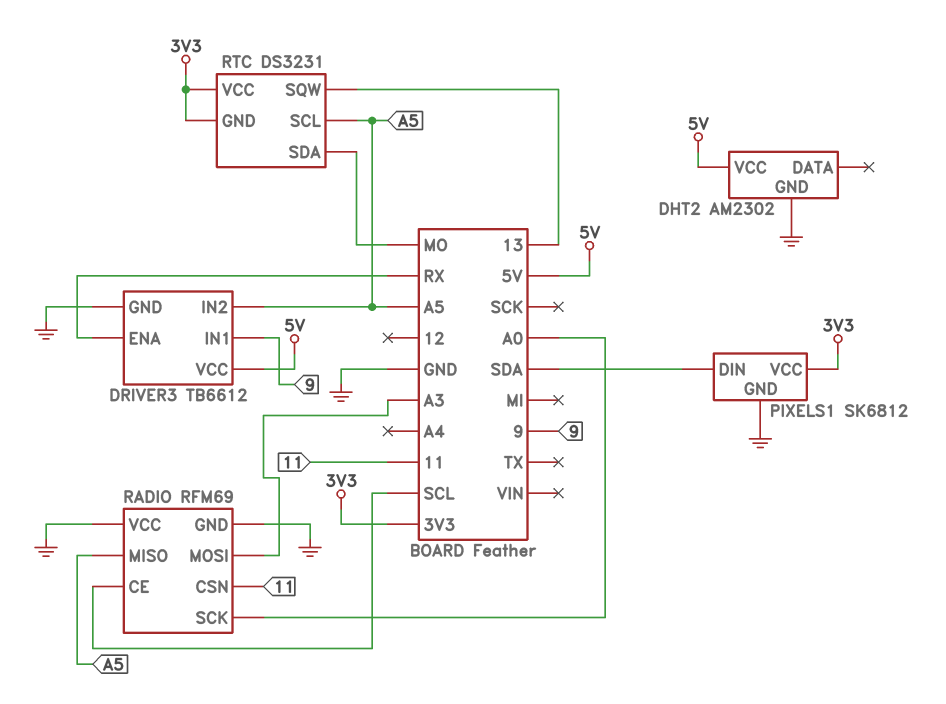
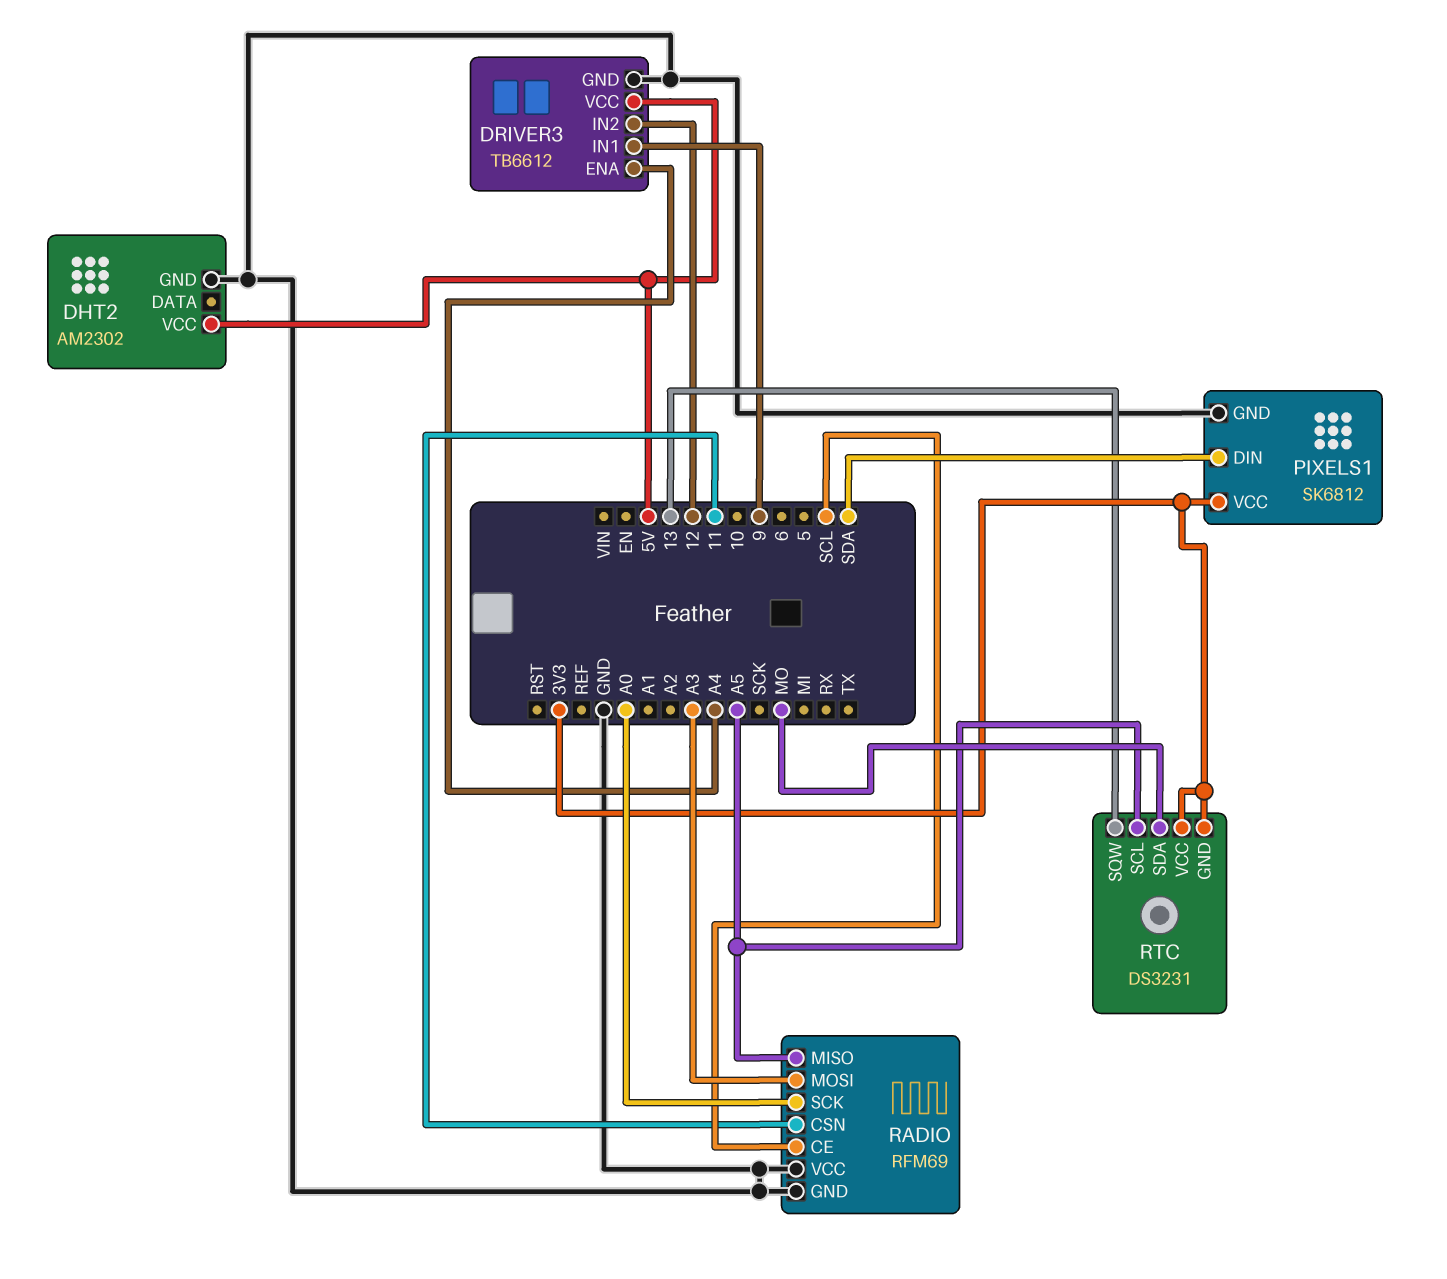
DRIVER3 pin ENA: RX -> A4
DRIVER3 pin IN2: A5 -> 12

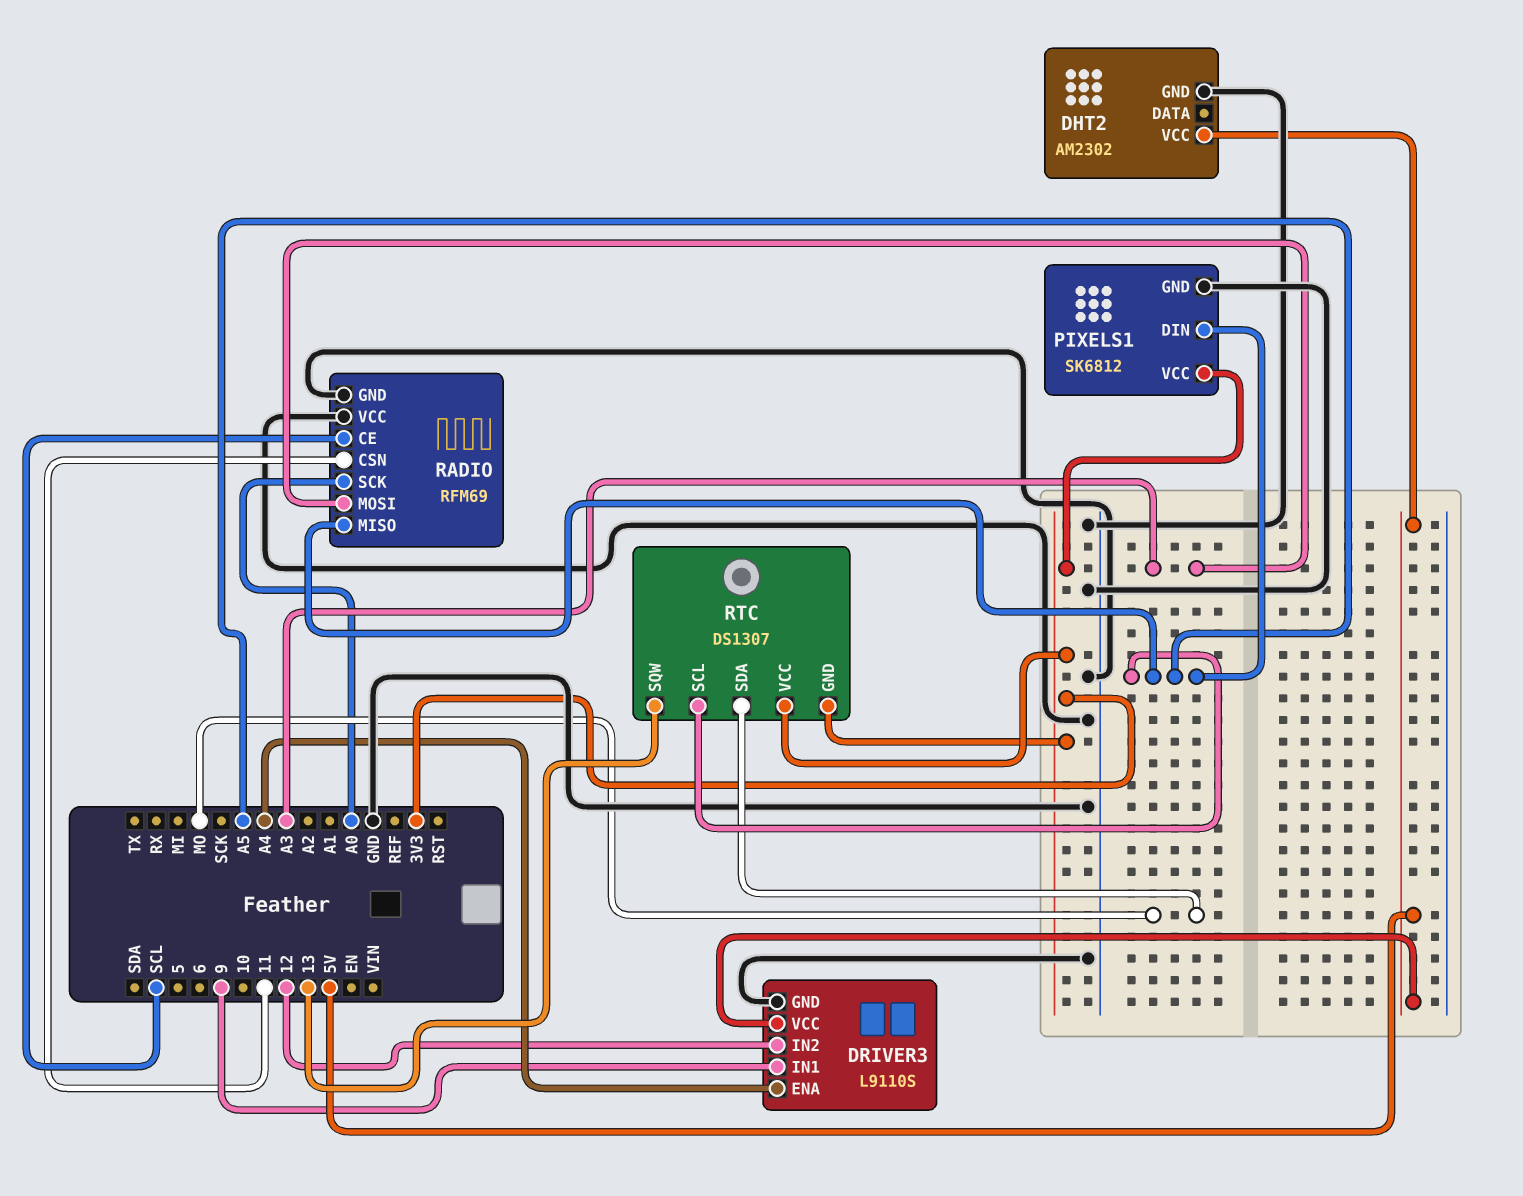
DRIVER3: TB6612 -> L9110S
PIXELS1 pin DIN: SDA -> A5
RTC: DS3231 -> DS1307

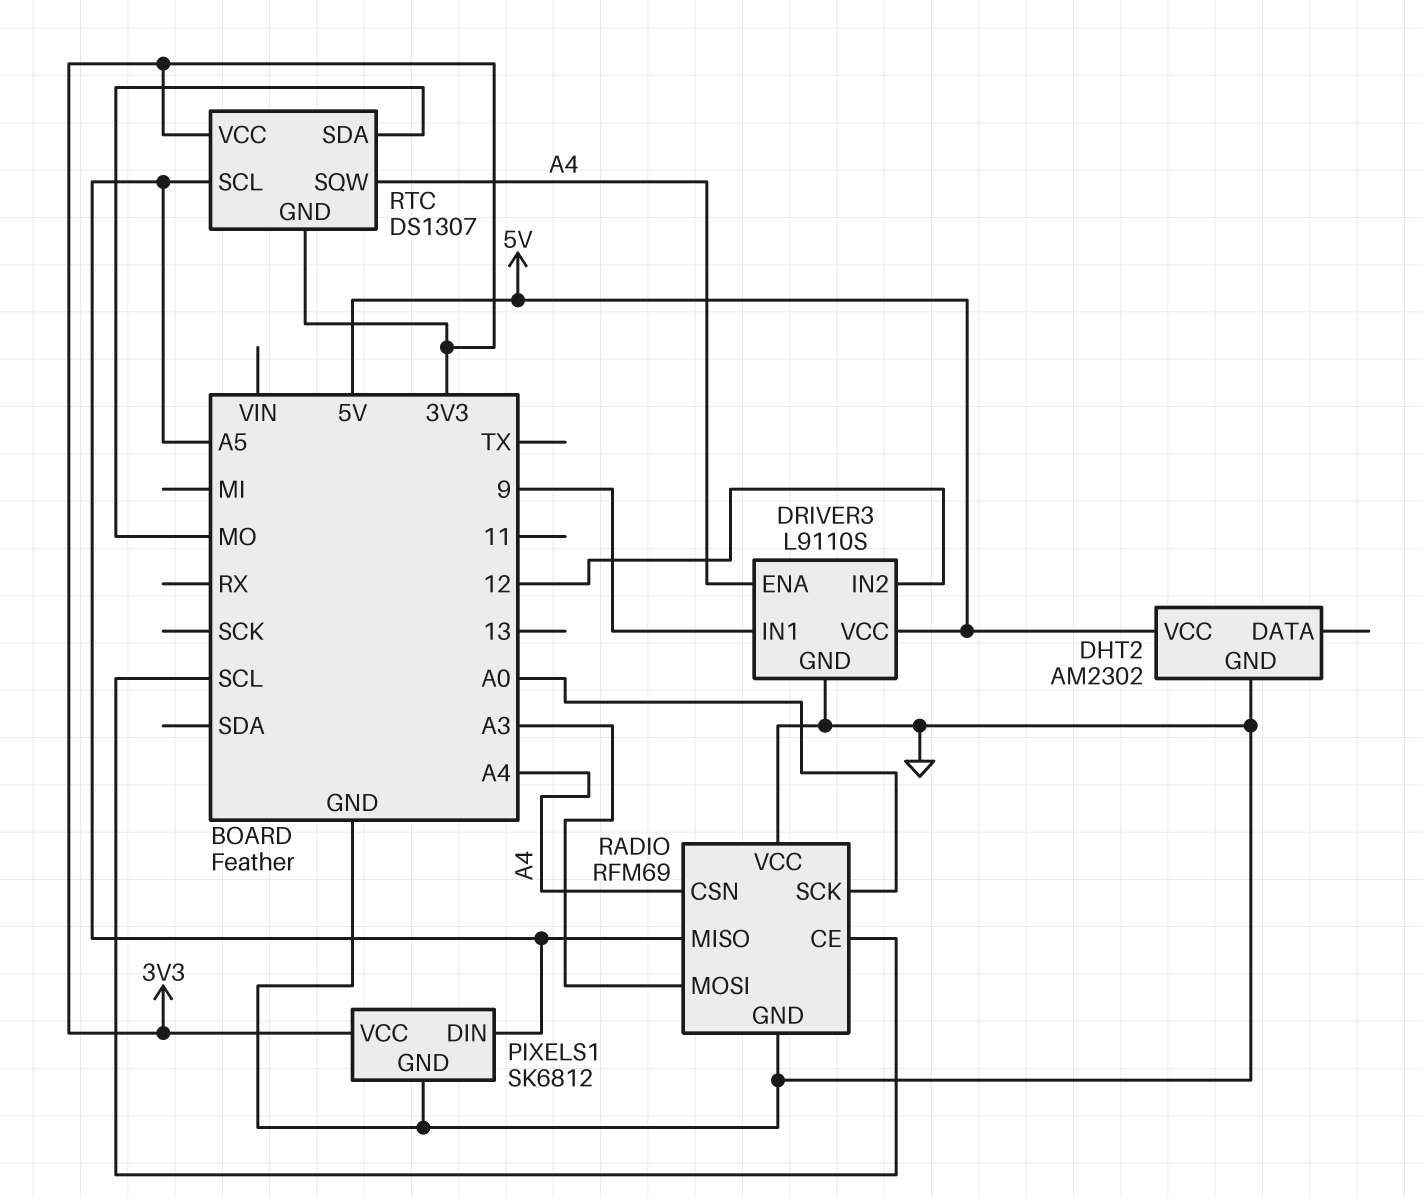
RADIO pin CSN: 11 -> A4
RTC pin SQW: 13 -> A4

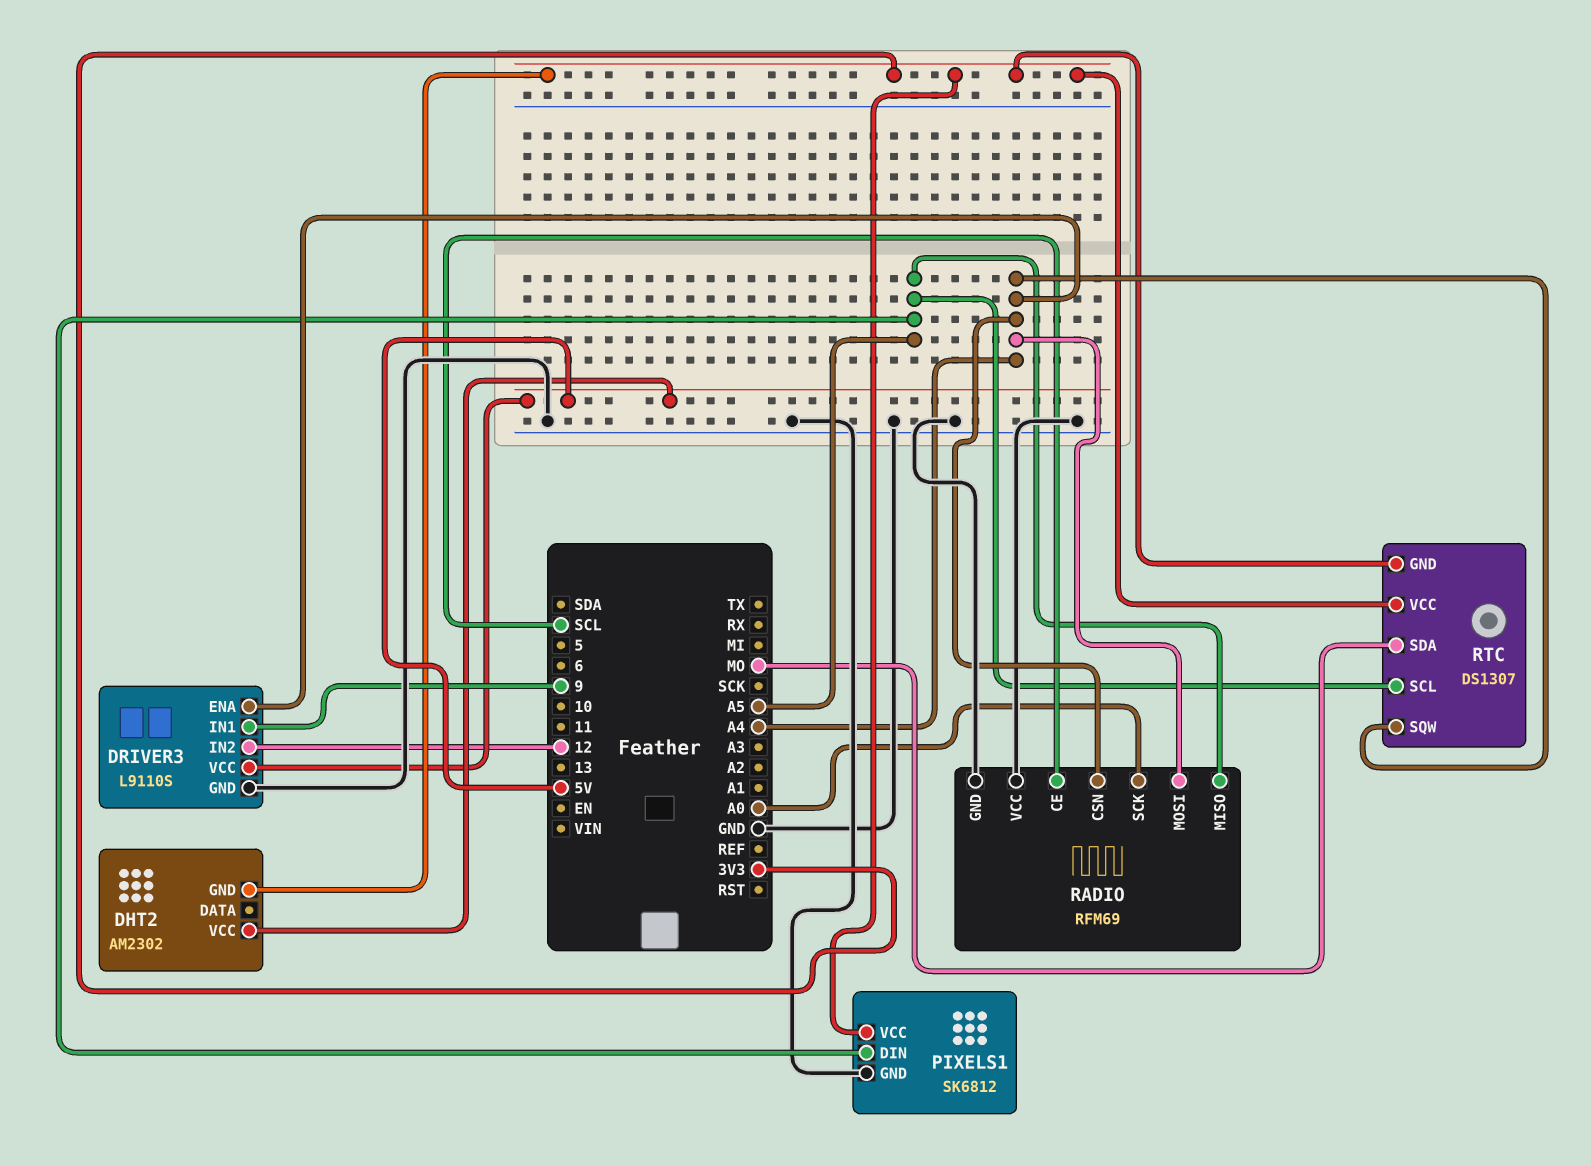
DHT2 pin GND: GND -> 3V3
RADIO pin MOSI: A3 -> A4

